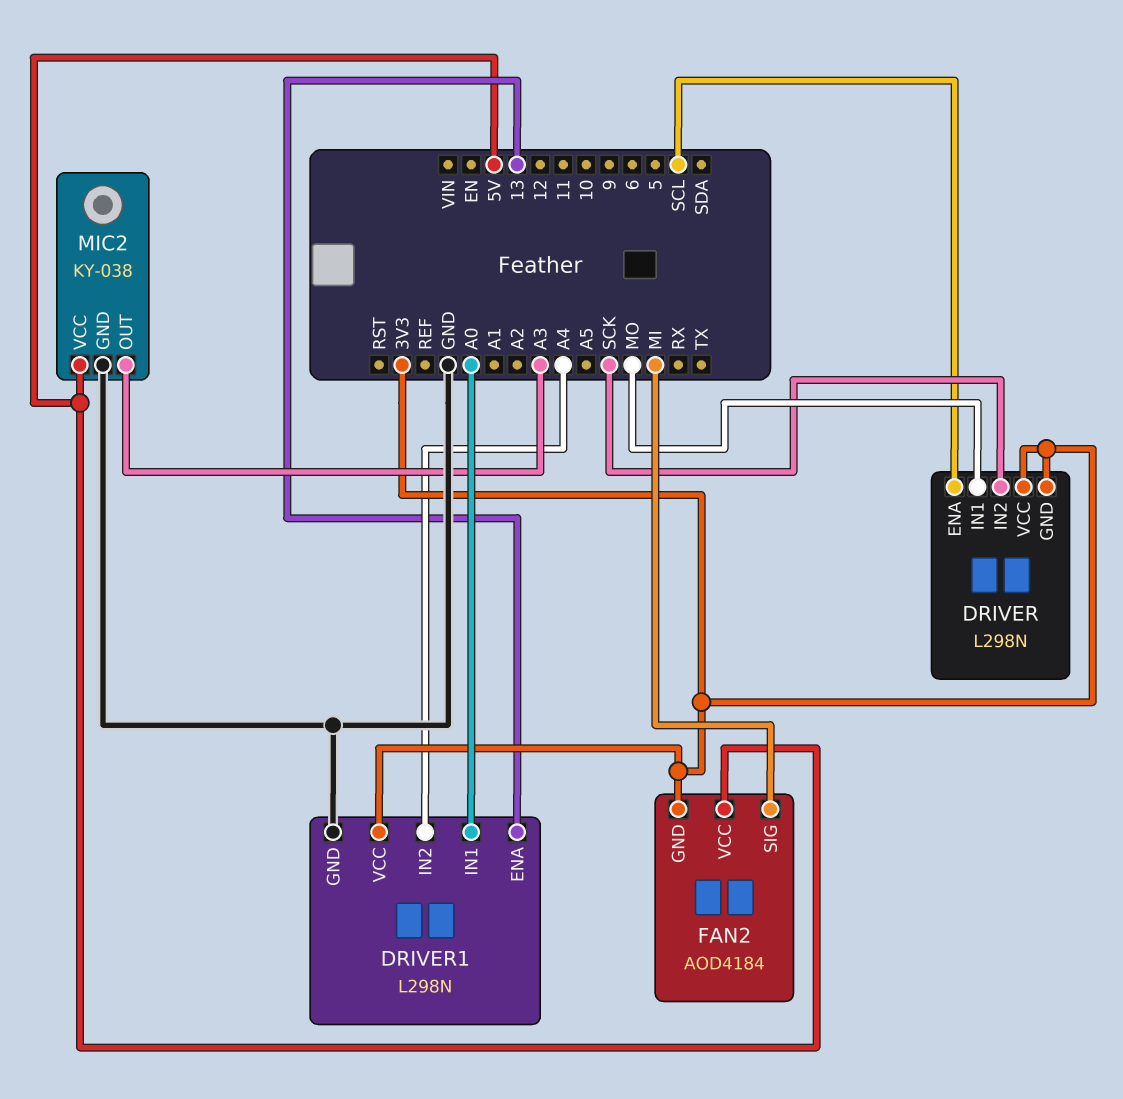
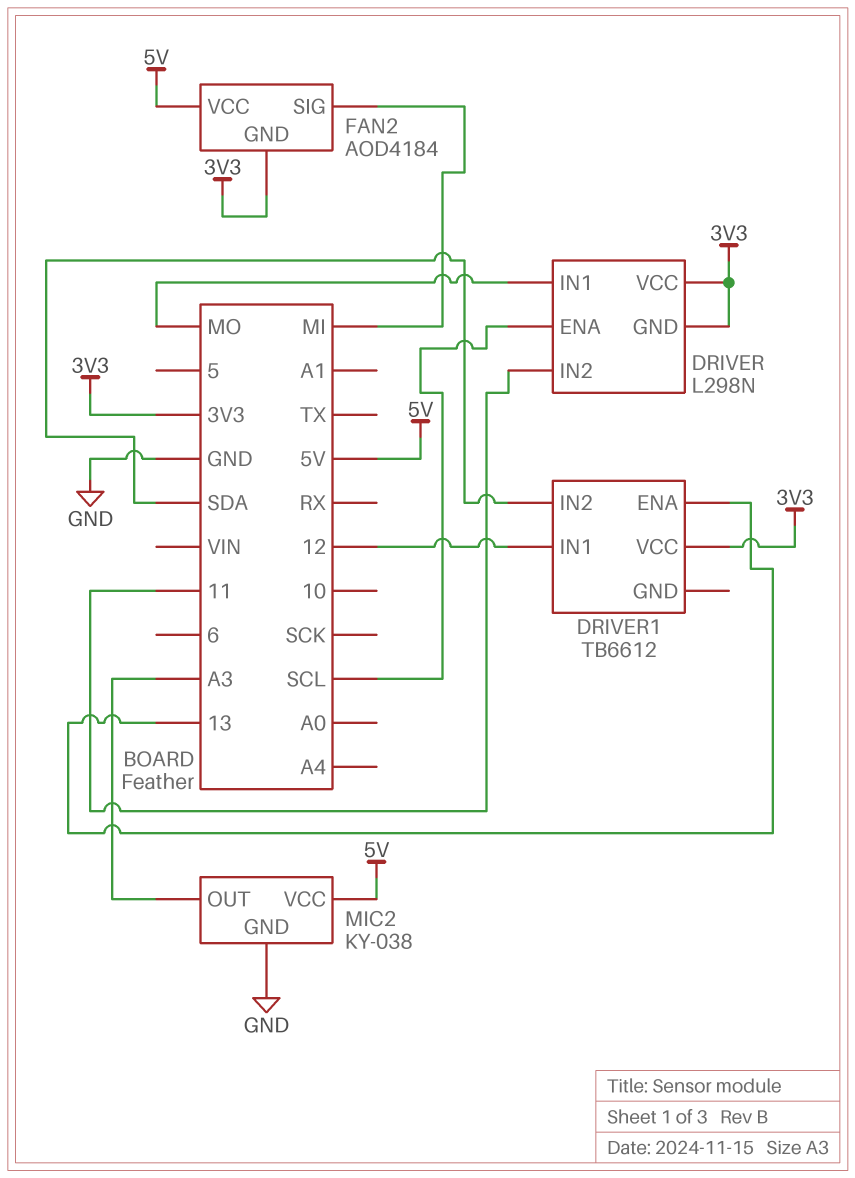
DRIVER pin IN2: SCK -> 11
DRIVER1: L298N -> TB6612
DRIVER1 pin GND: GND -> none
DRIVER1 pin IN1: A0 -> 12
DRIVER1 pin IN2: A4 -> SDA

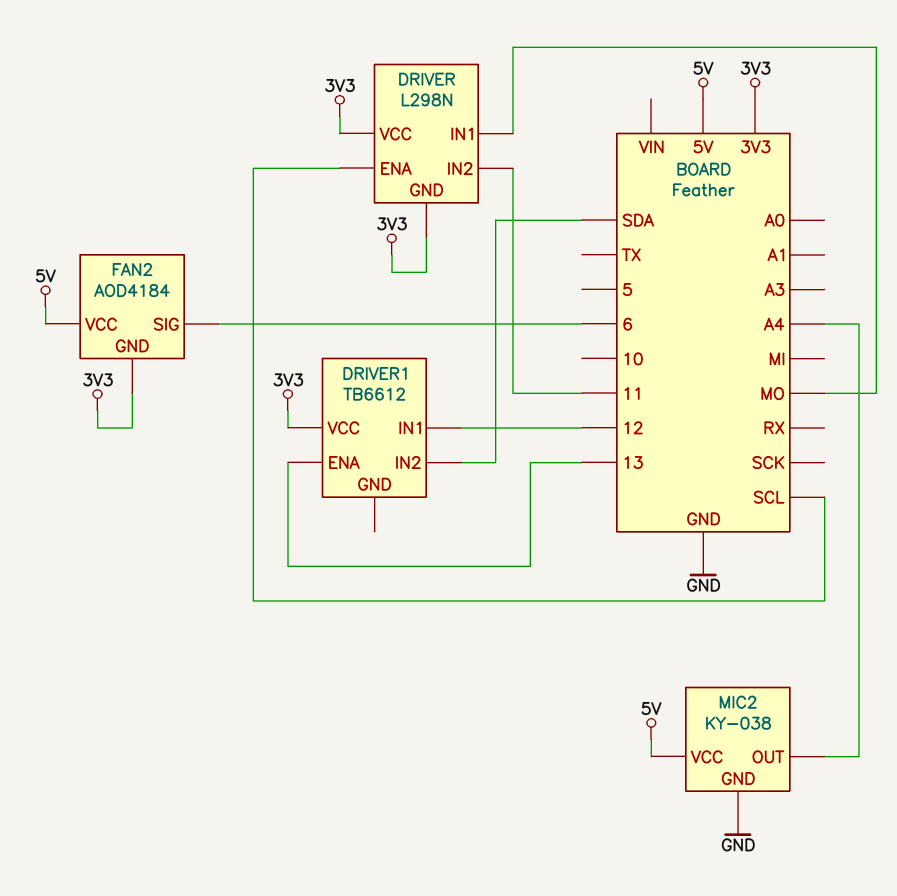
FAN2 pin SIG: MI -> 6
MIC2 pin OUT: A3 -> A4

